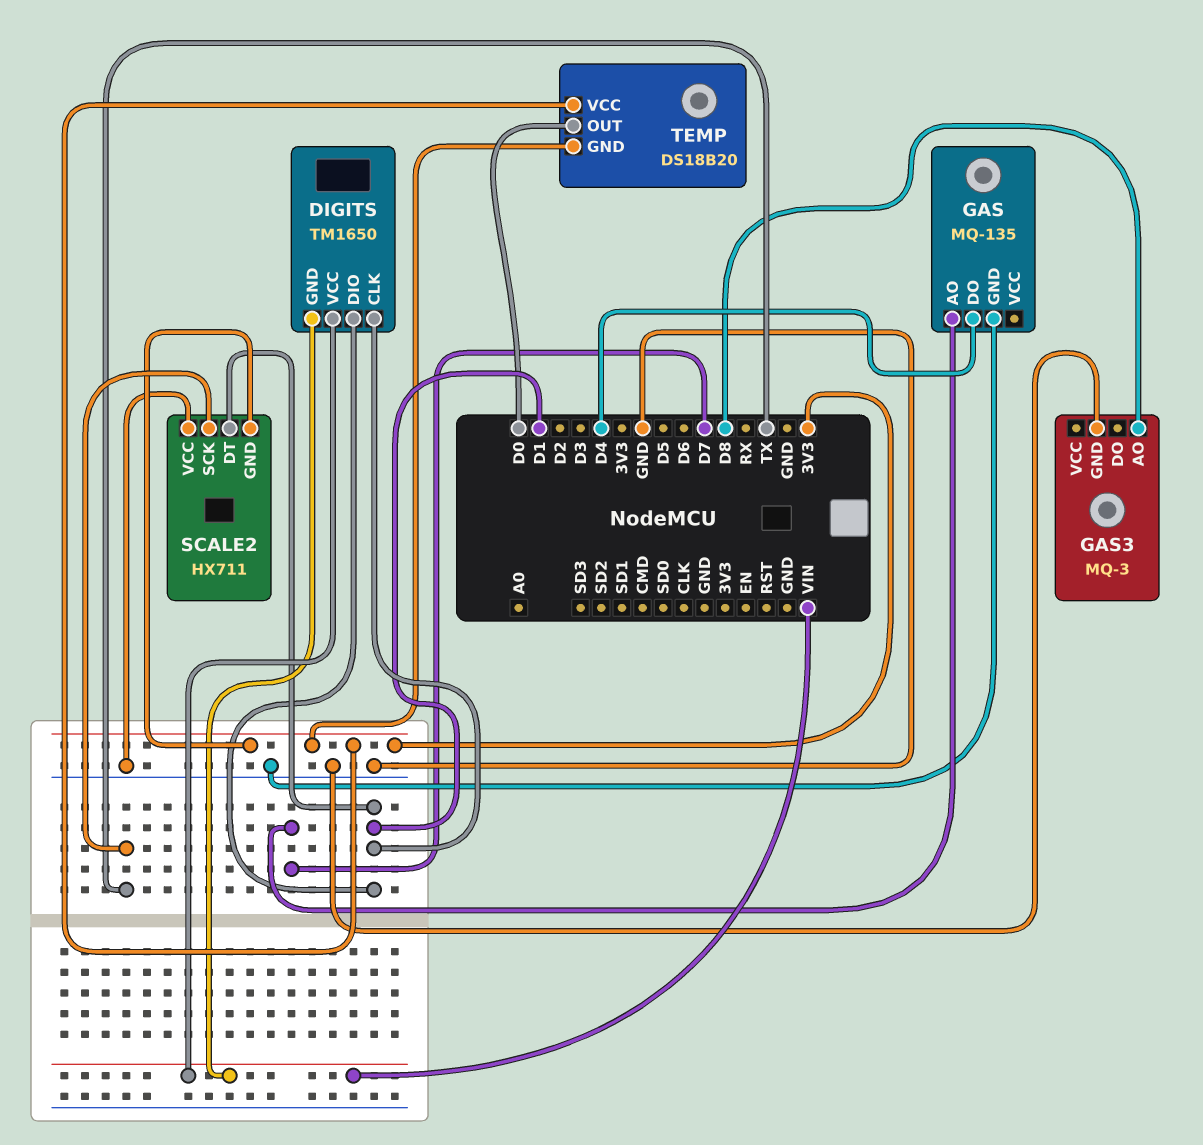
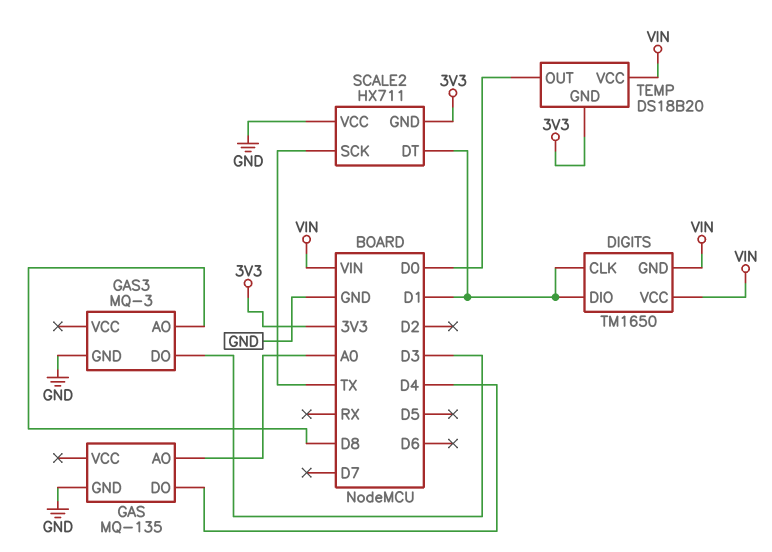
GAS pin AO: D7 -> A0
GAS3 pin DO: none -> D3
TEMP pin VCC: 3V3 -> VIN

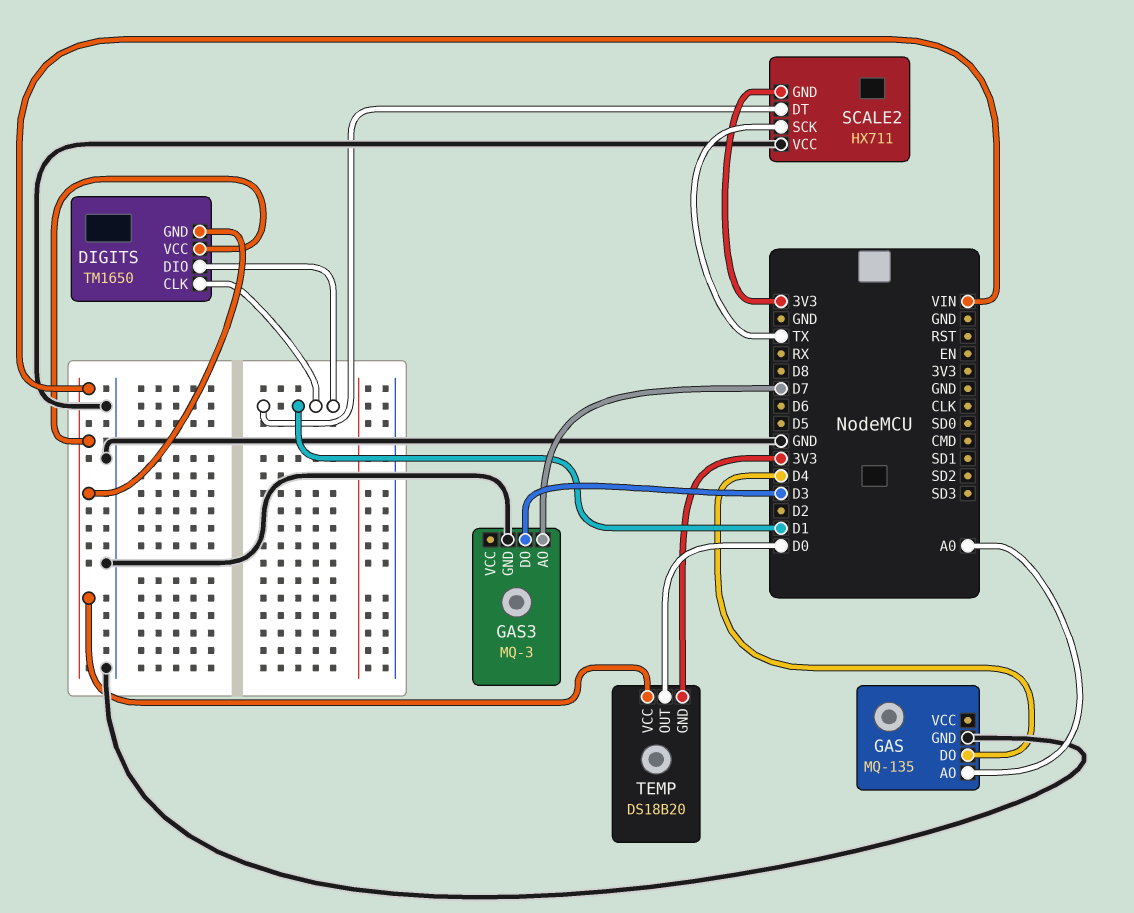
GAS3 pin AO: D8 -> D7

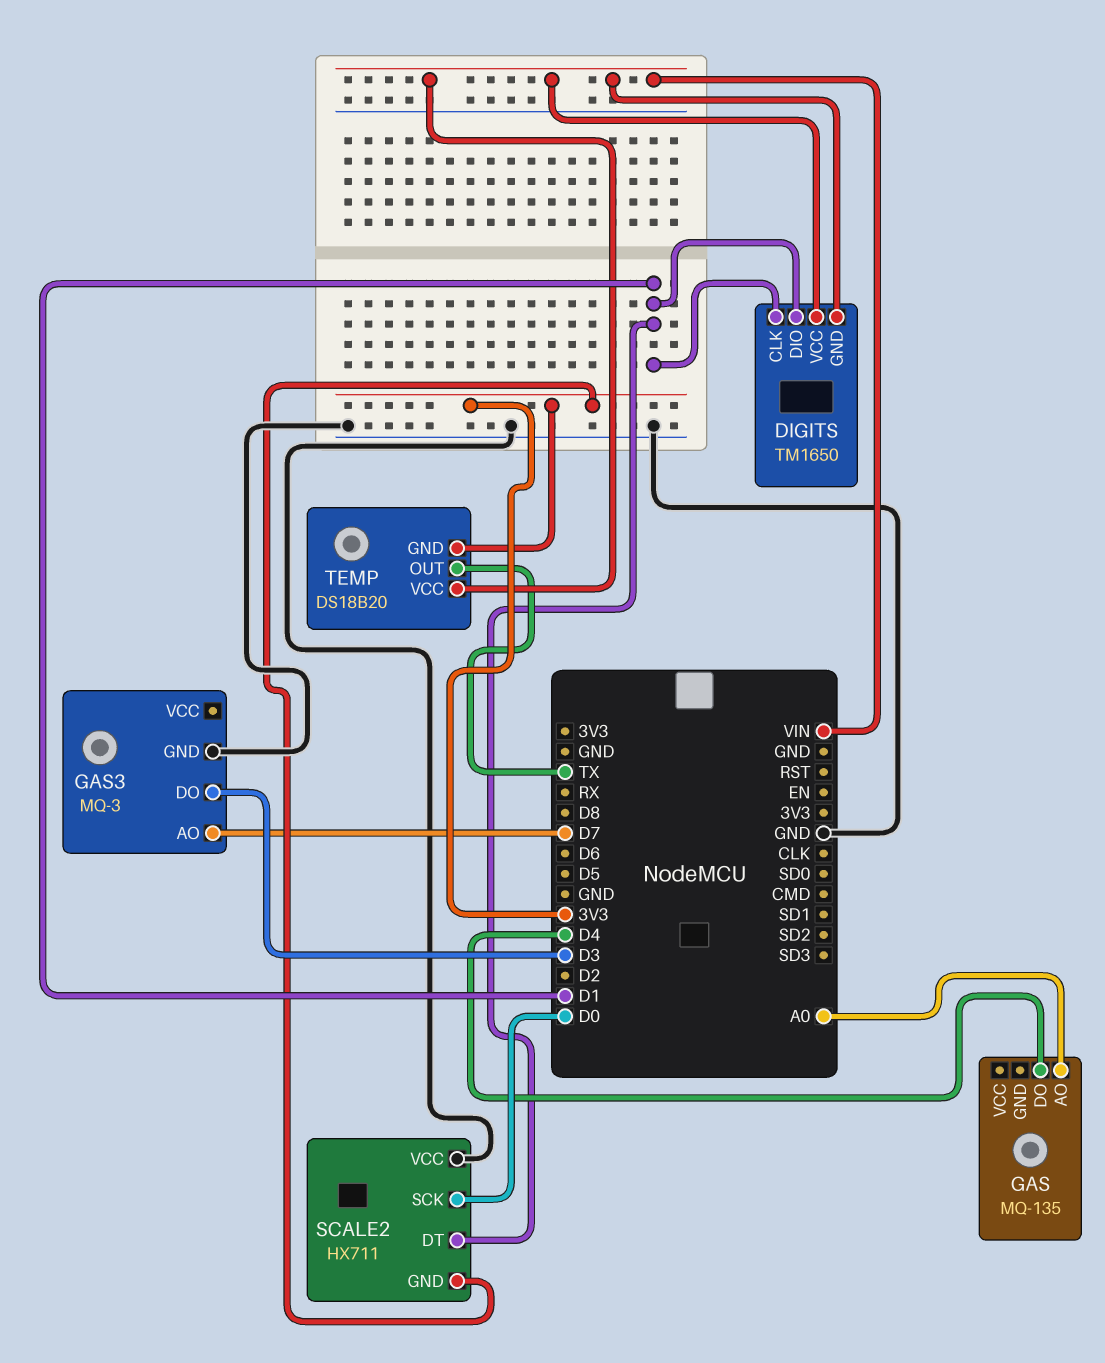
GAS pin GND: GND -> none
SCALE2 pin SCK: TX -> D0
TEMP pin OUT: D0 -> TX

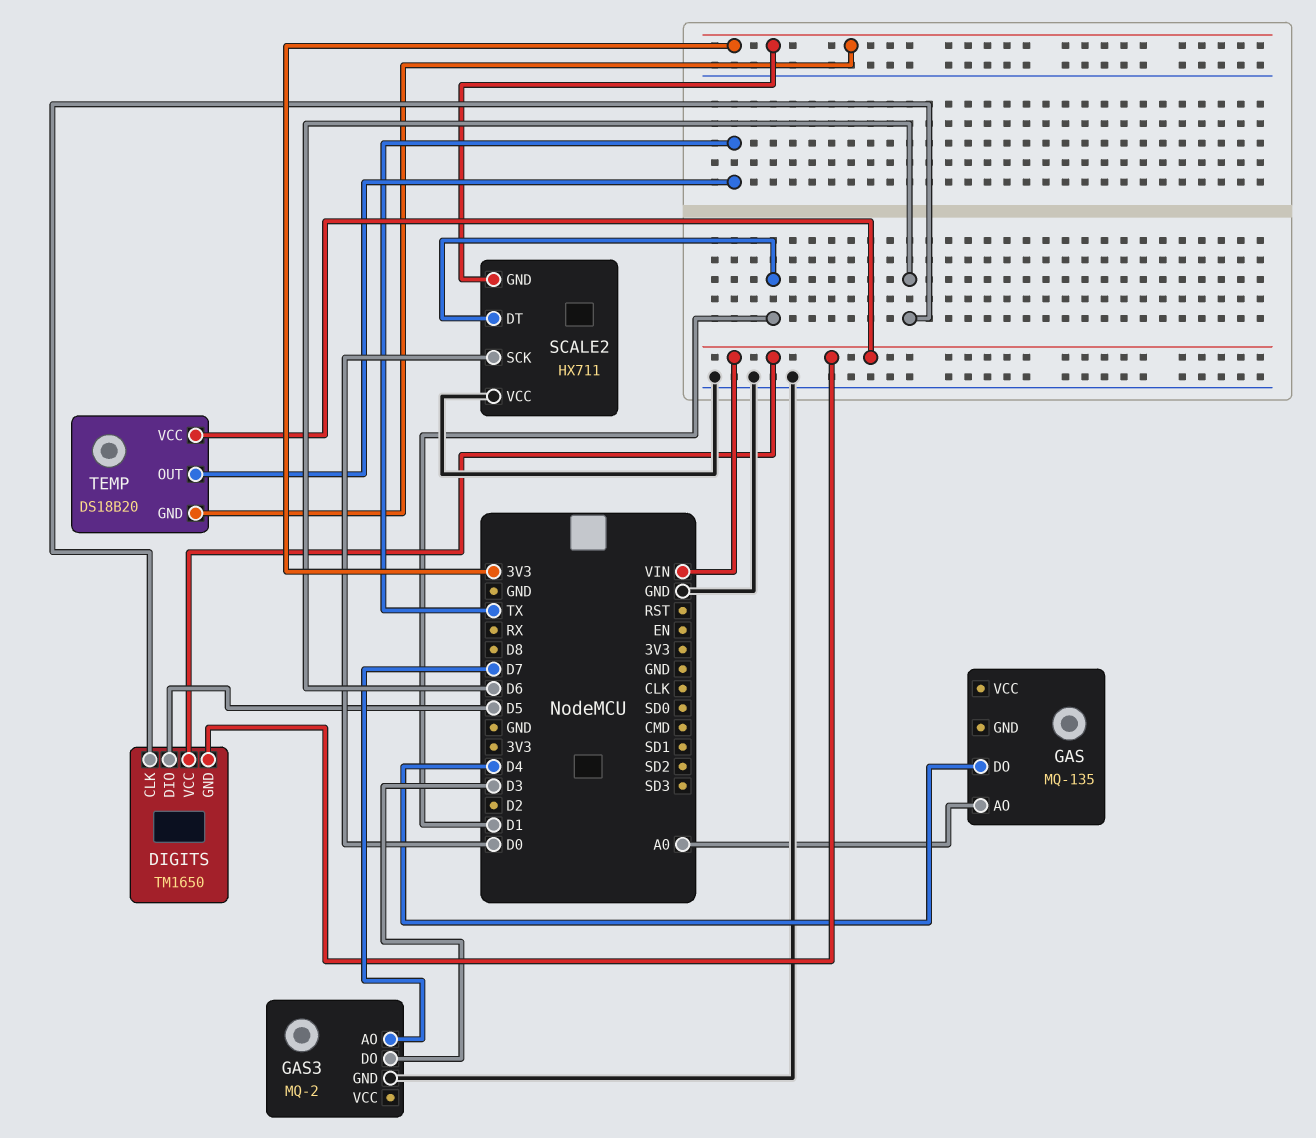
DIGITS pin CLK: D1 -> D6
DIGITS pin DIO: D1 -> D5
GAS3: MQ-3 -> MQ-2

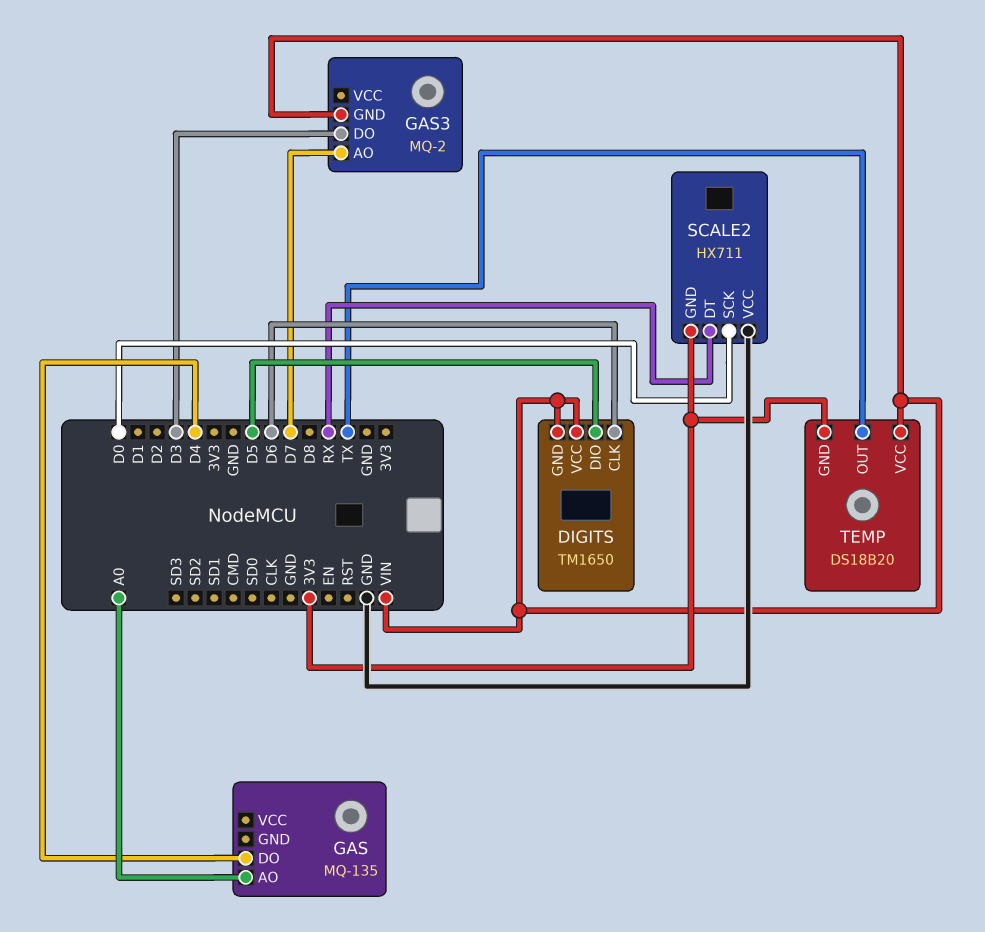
GAS3 pin GND: GND -> VIN
SCALE2 pin DT: D1 -> RX

